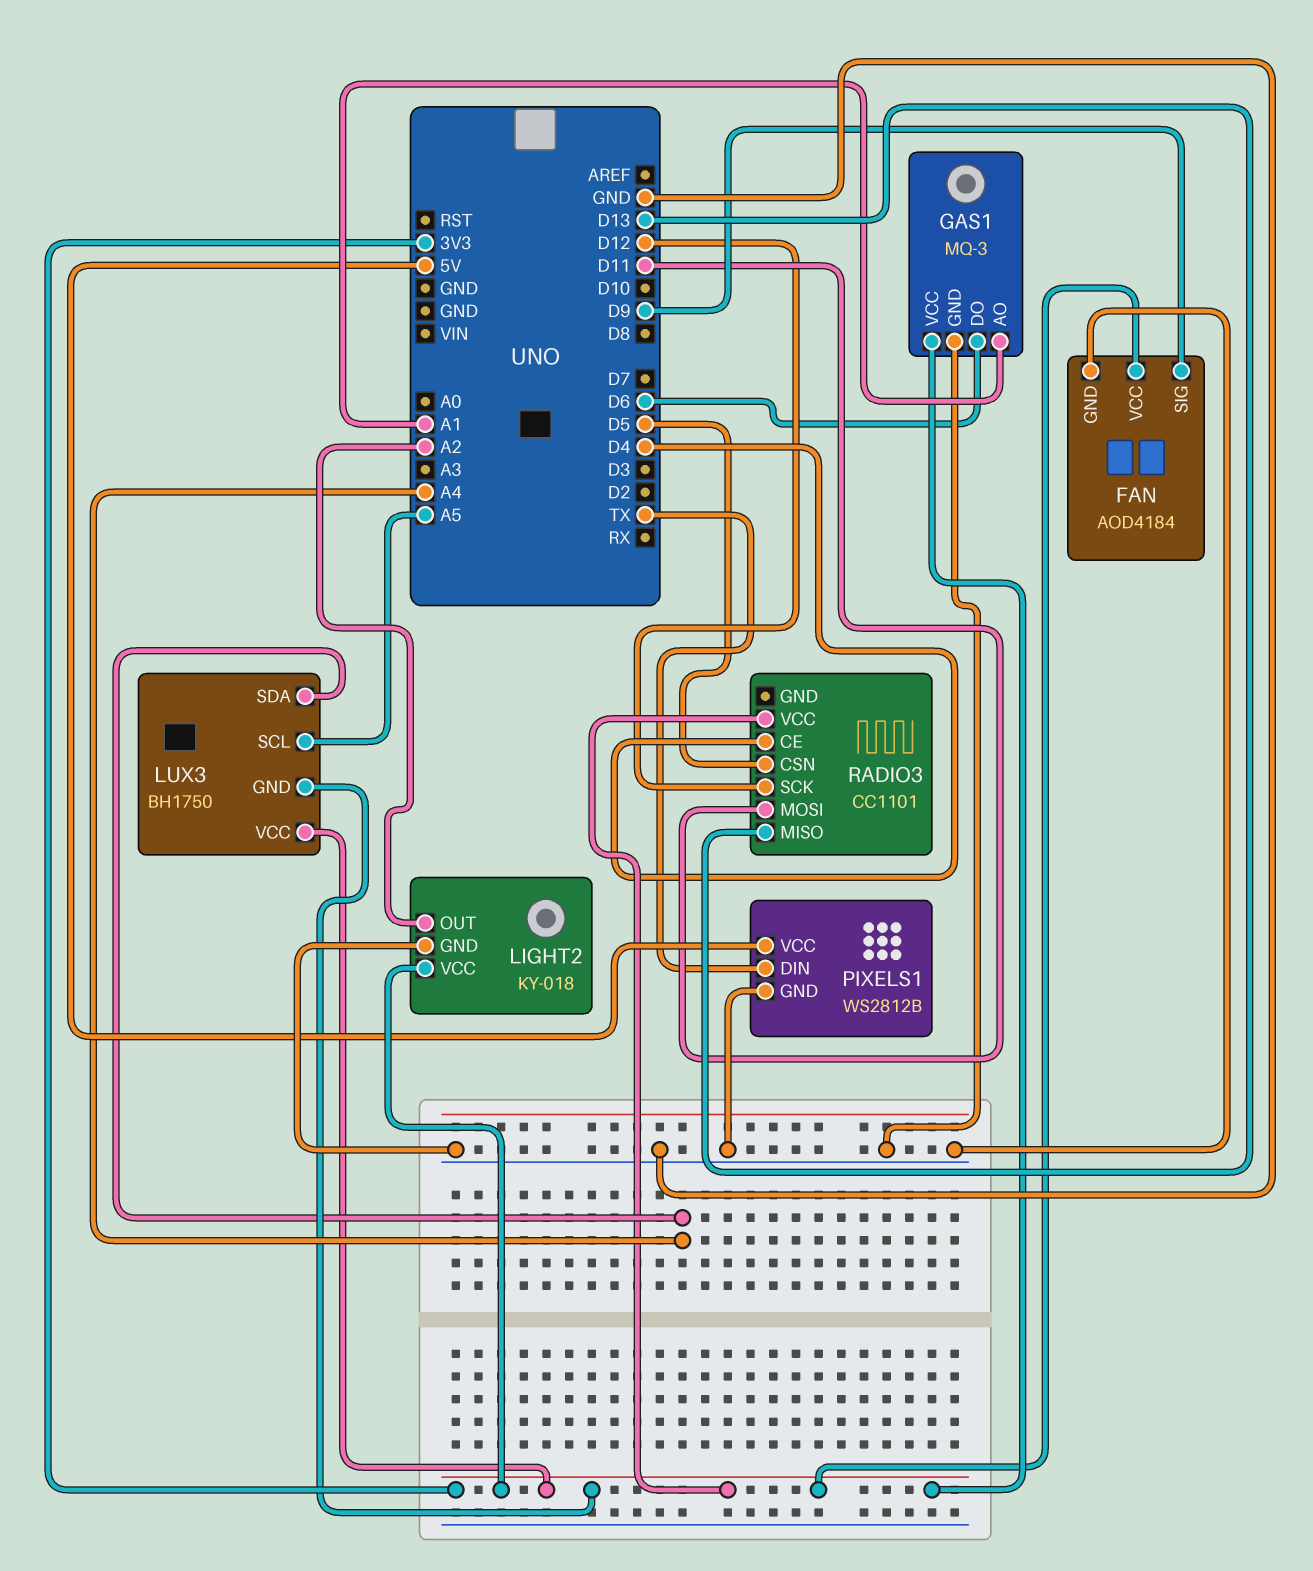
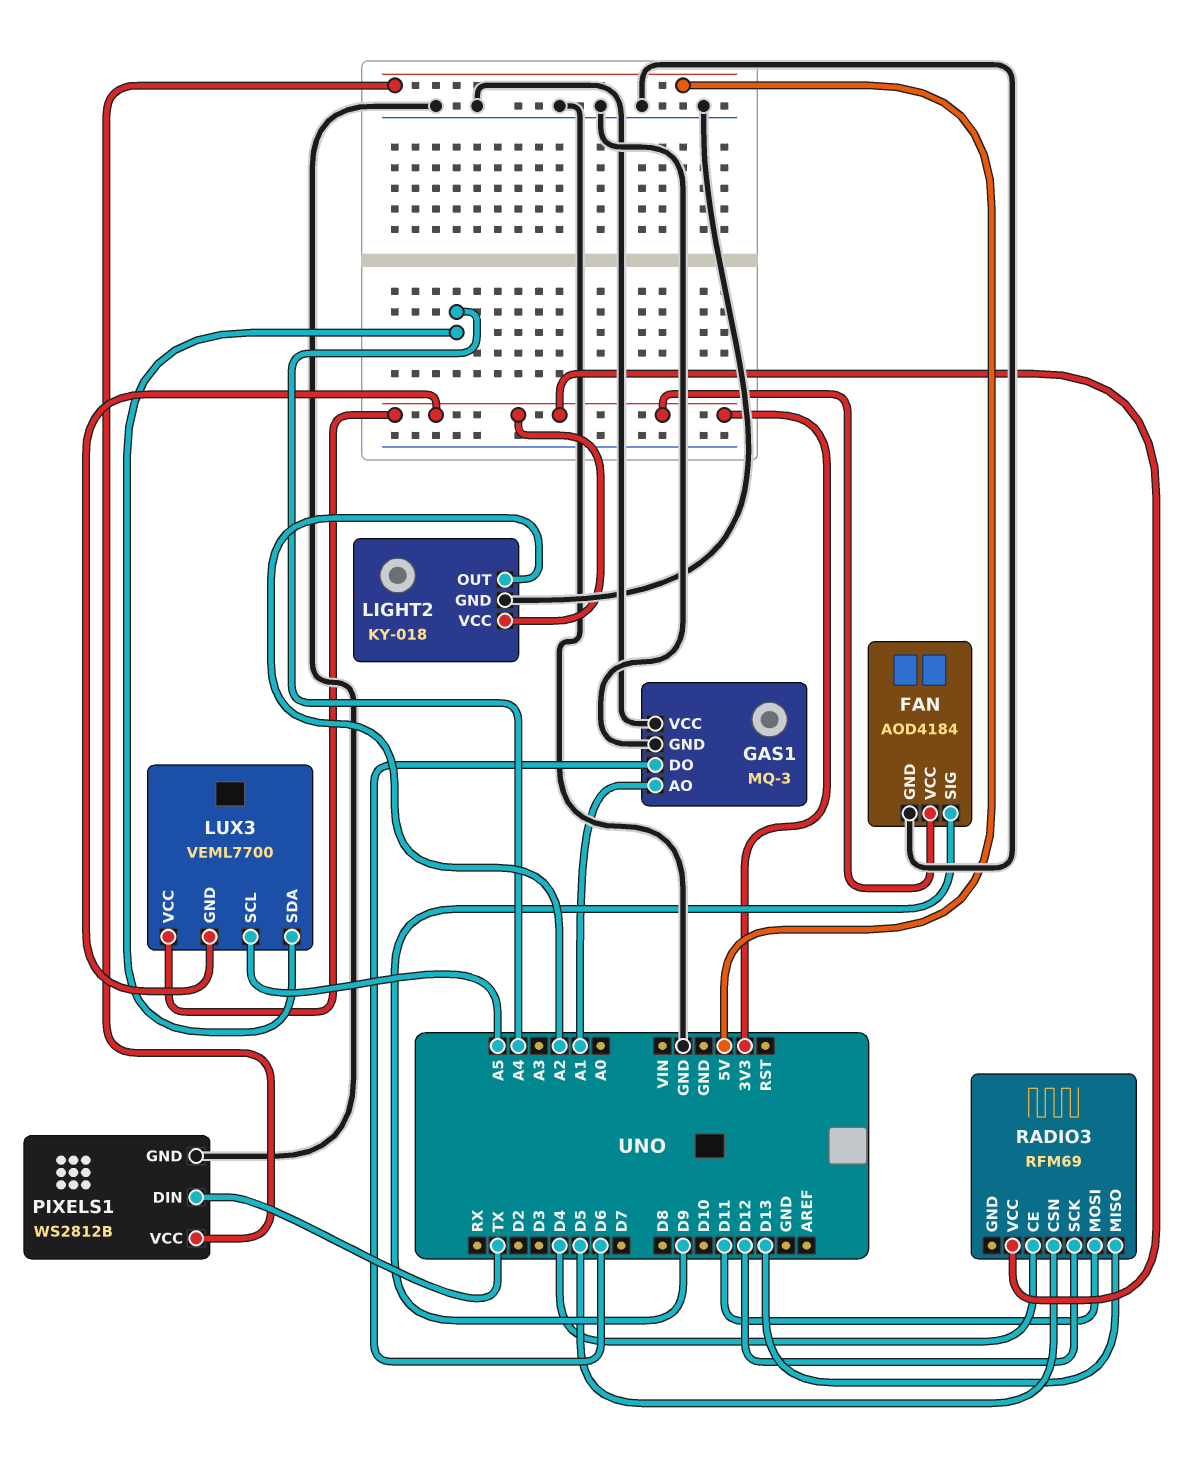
GAS1 pin VCC: 3V3 -> GND
LUX3: BH1750 -> VEML7700
RADIO3: CC1101 -> RFM69

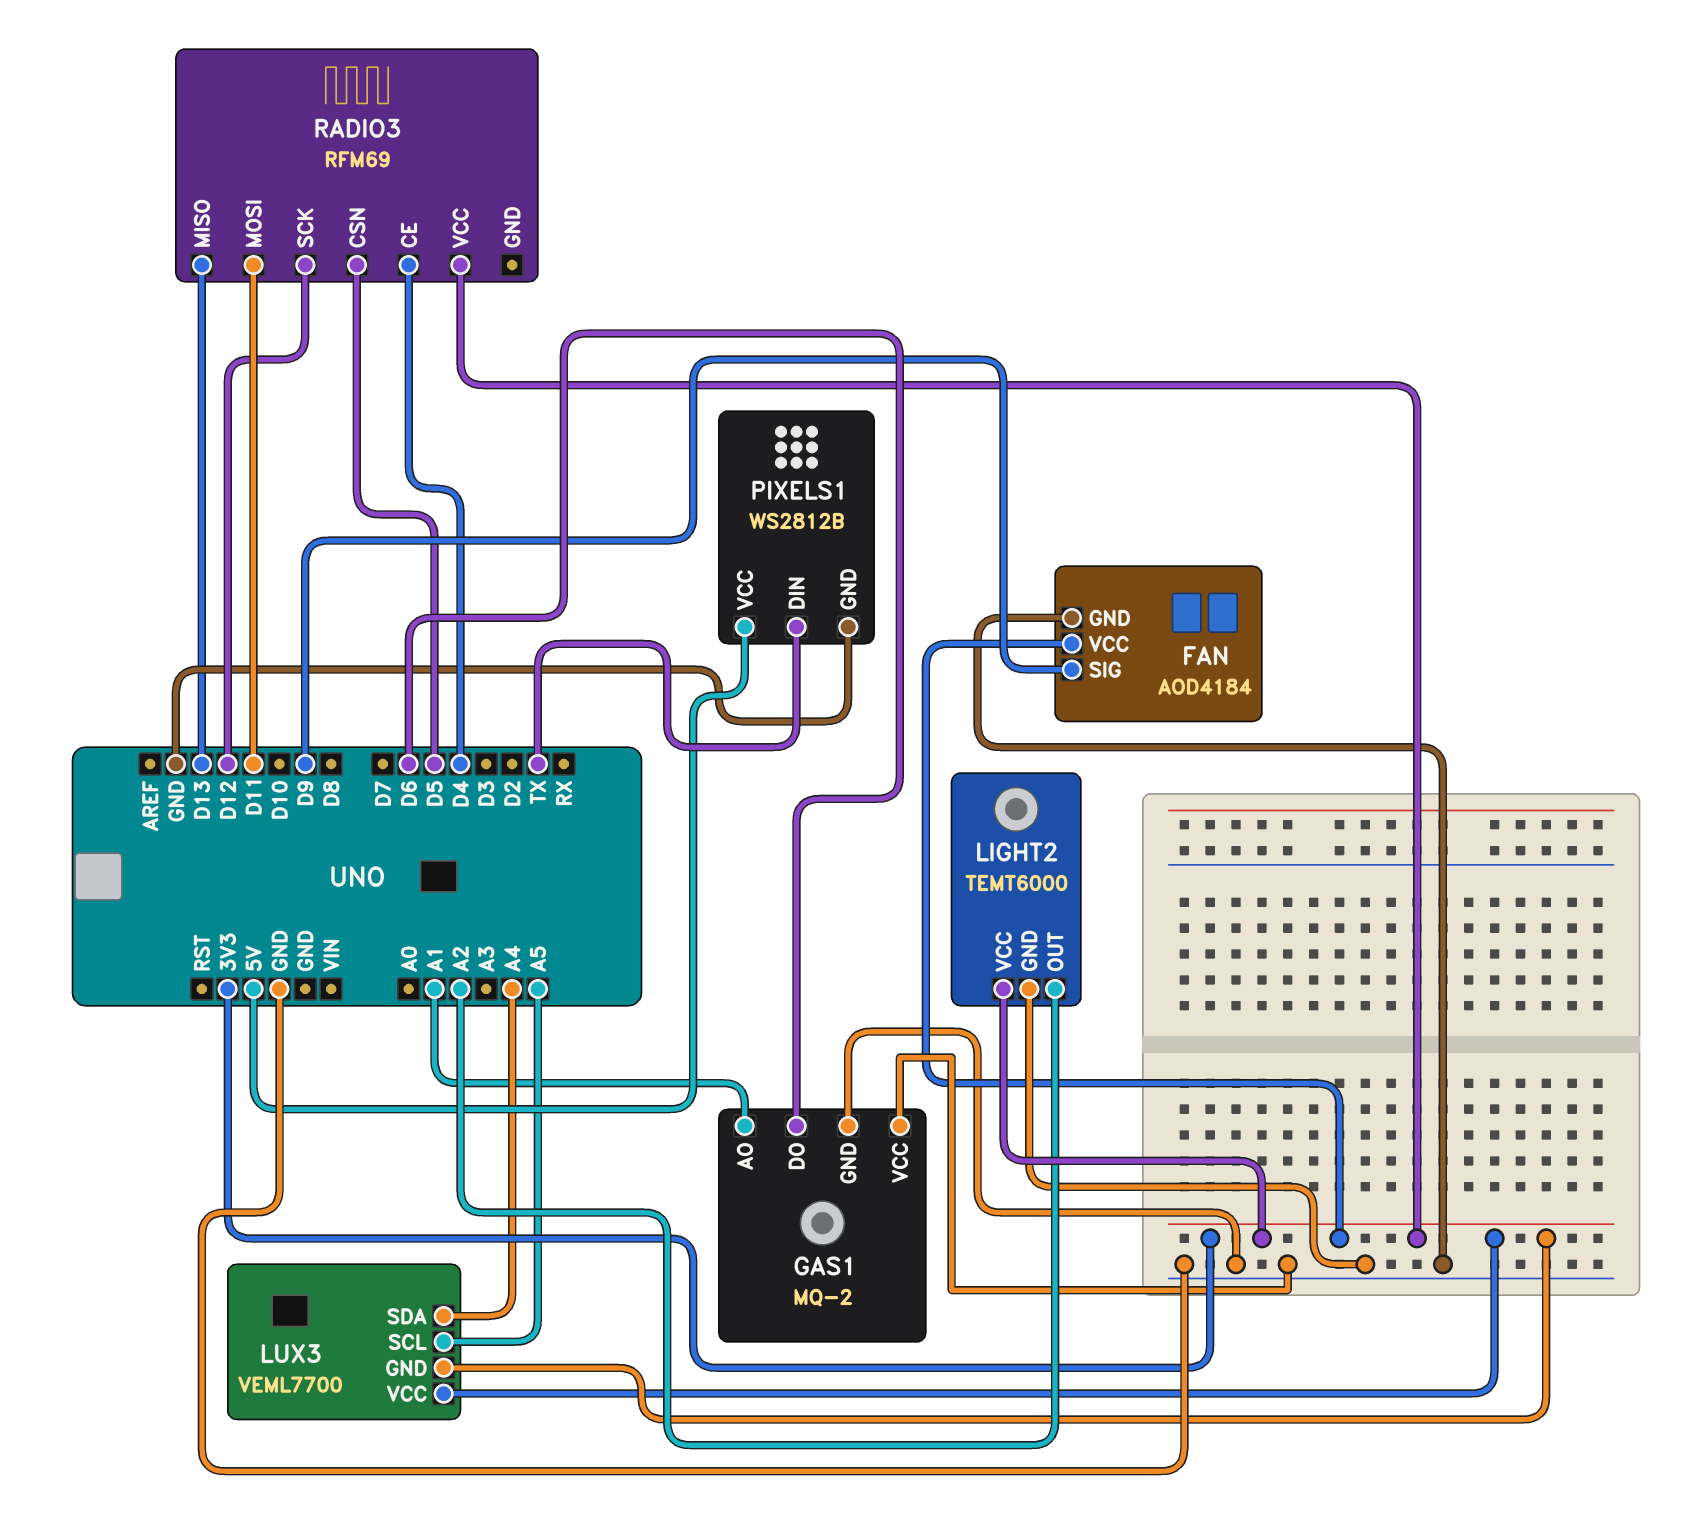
GAS1: MQ-3 -> MQ-2
LIGHT2: KY-018 -> TEMT6000

